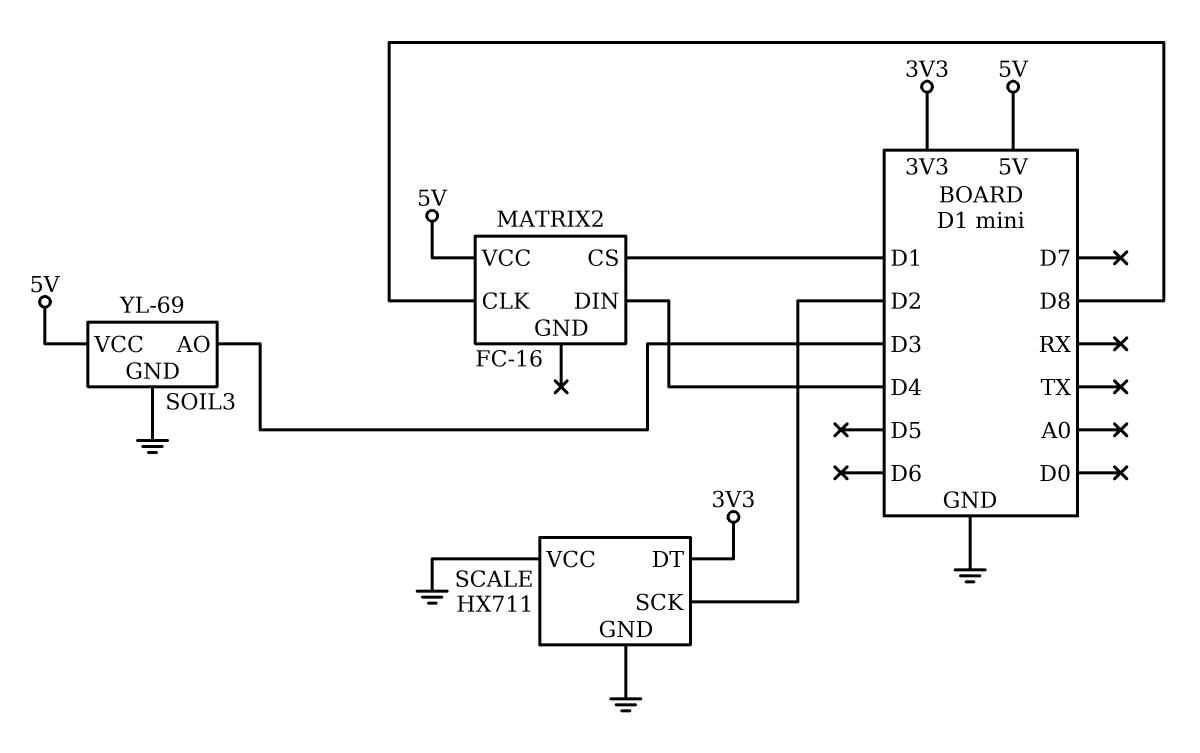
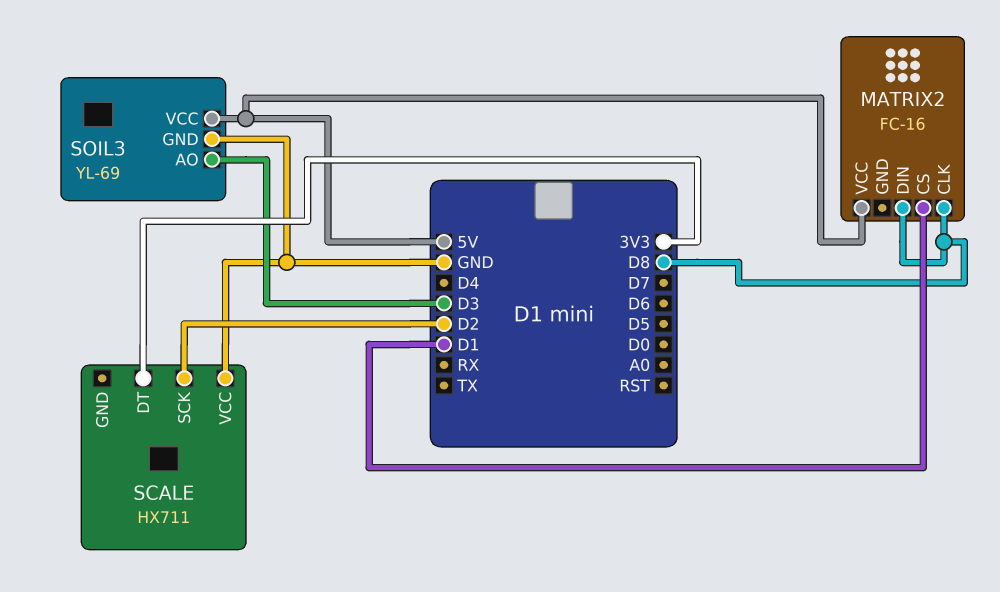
MATRIX2 pin DIN: D4 -> D8
SCALE pin GND: GND -> none

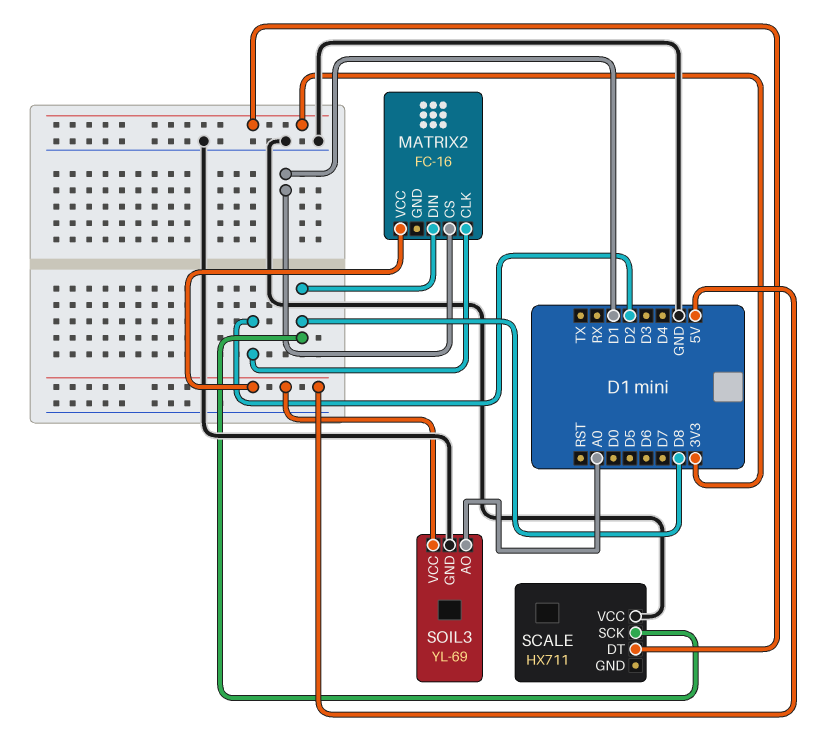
MATRIX2 pin CLK: D8 -> D2
SCALE pin SCK: D2 -> D8
SOIL3 pin AO: D3 -> A0

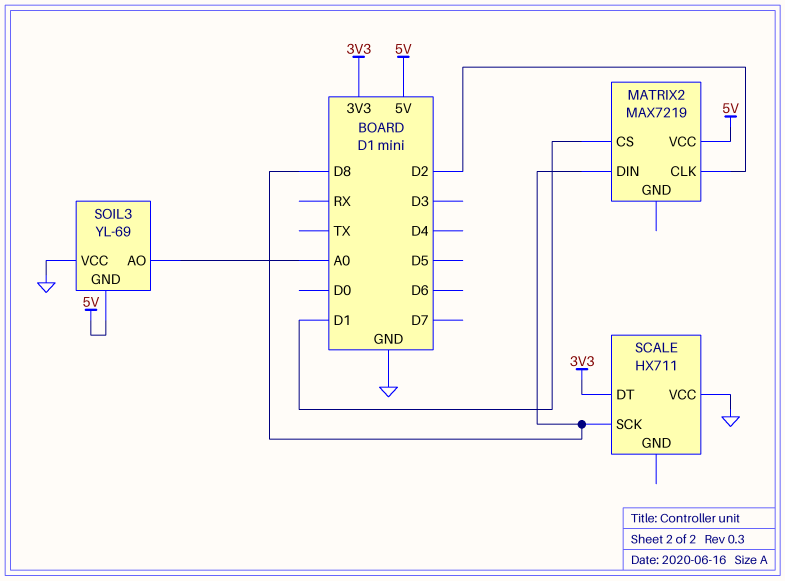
MATRIX2: FC-16 -> MAX7219
SOIL3 pin GND: GND -> 5V
SOIL3 pin VCC: 5V -> GND

